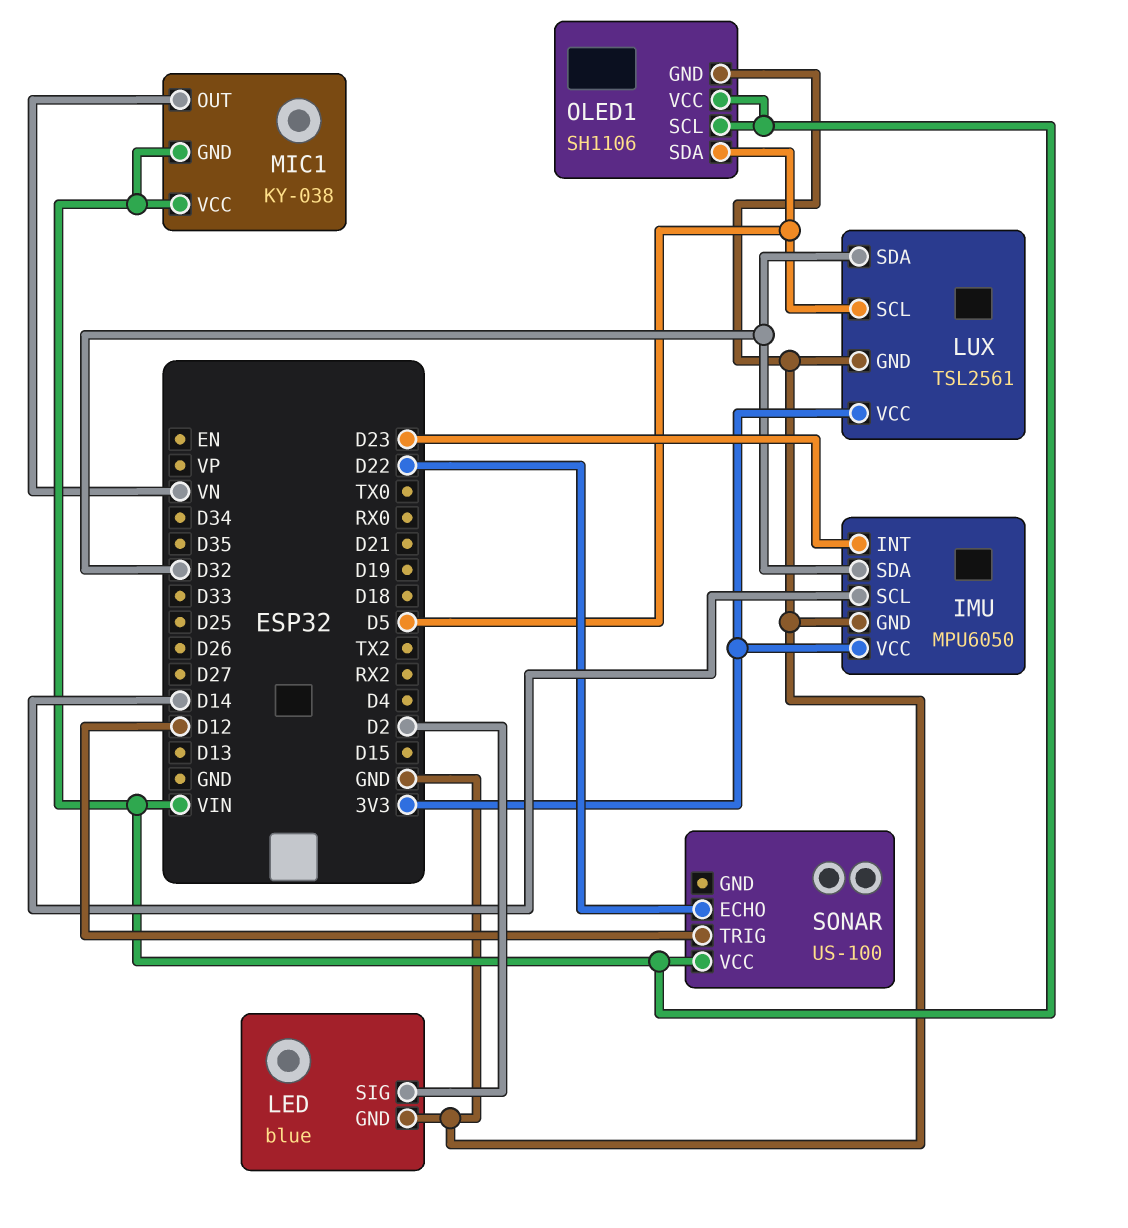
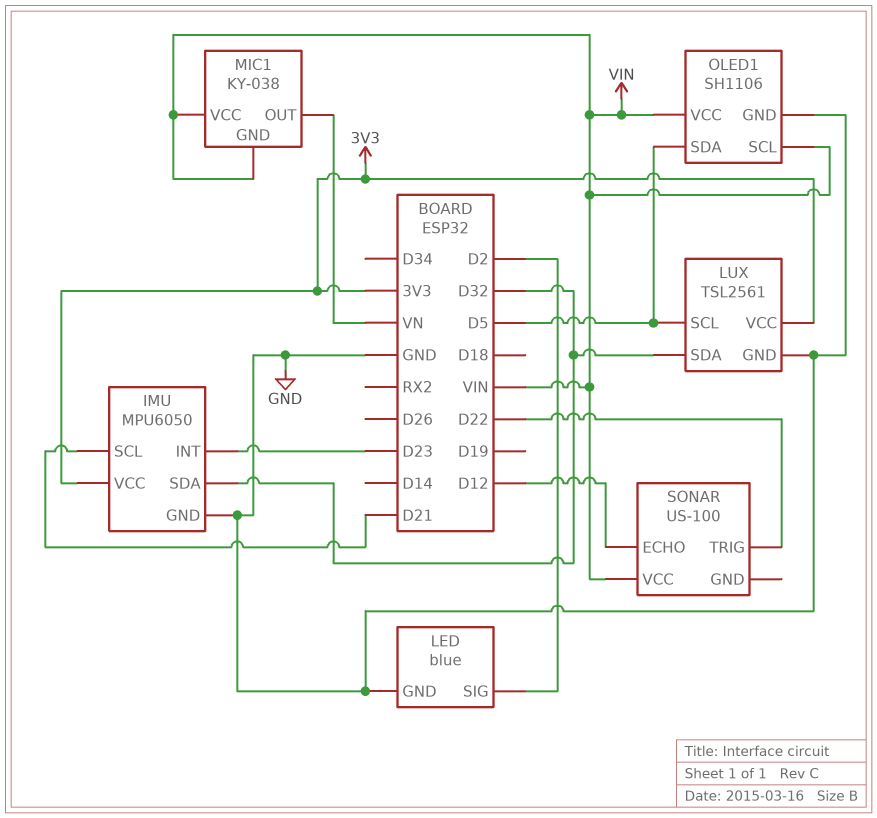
IMU pin SCL: D14 -> D21
SONAR pin ECHO: D22 -> D12
SONAR pin TRIG: D12 -> D22

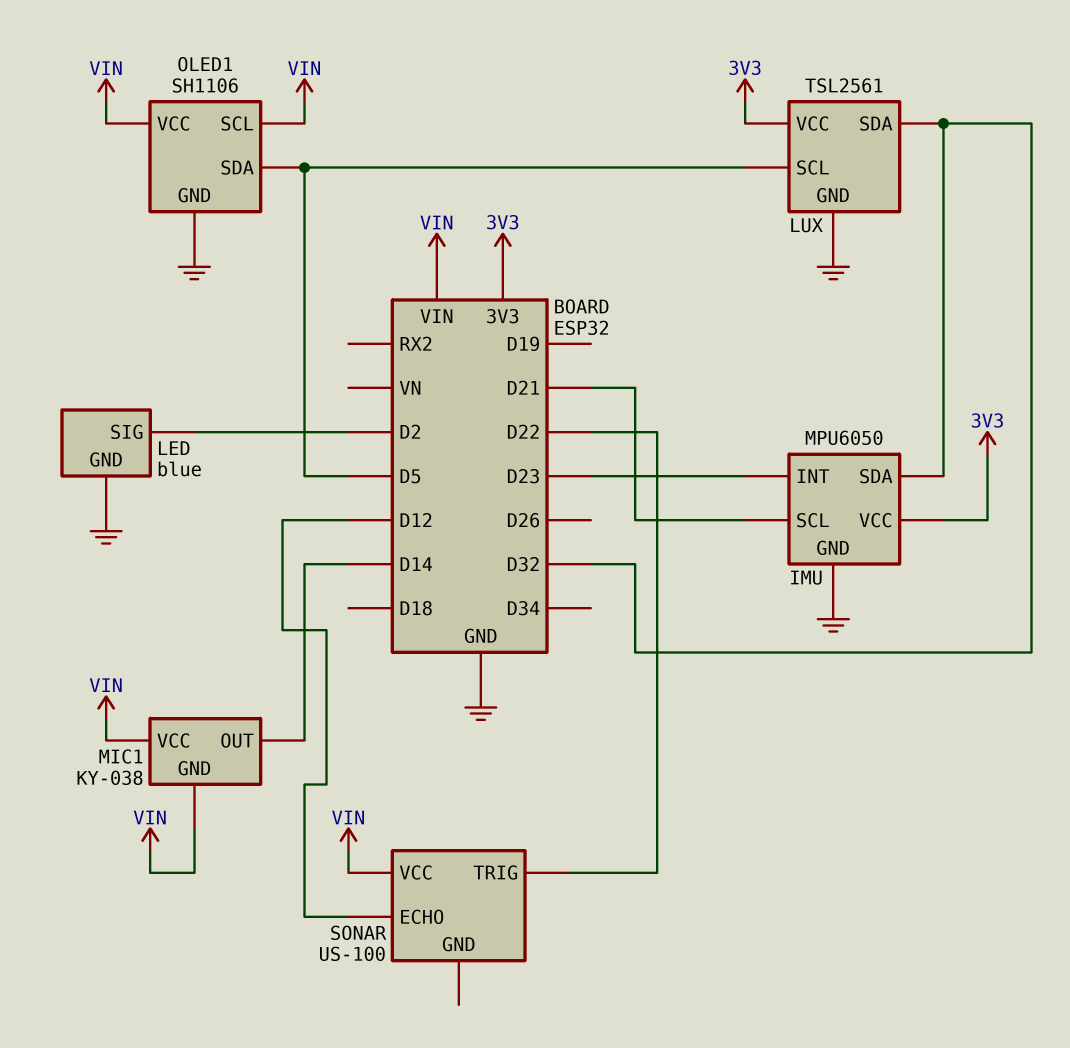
MIC1 pin OUT: VN -> D14

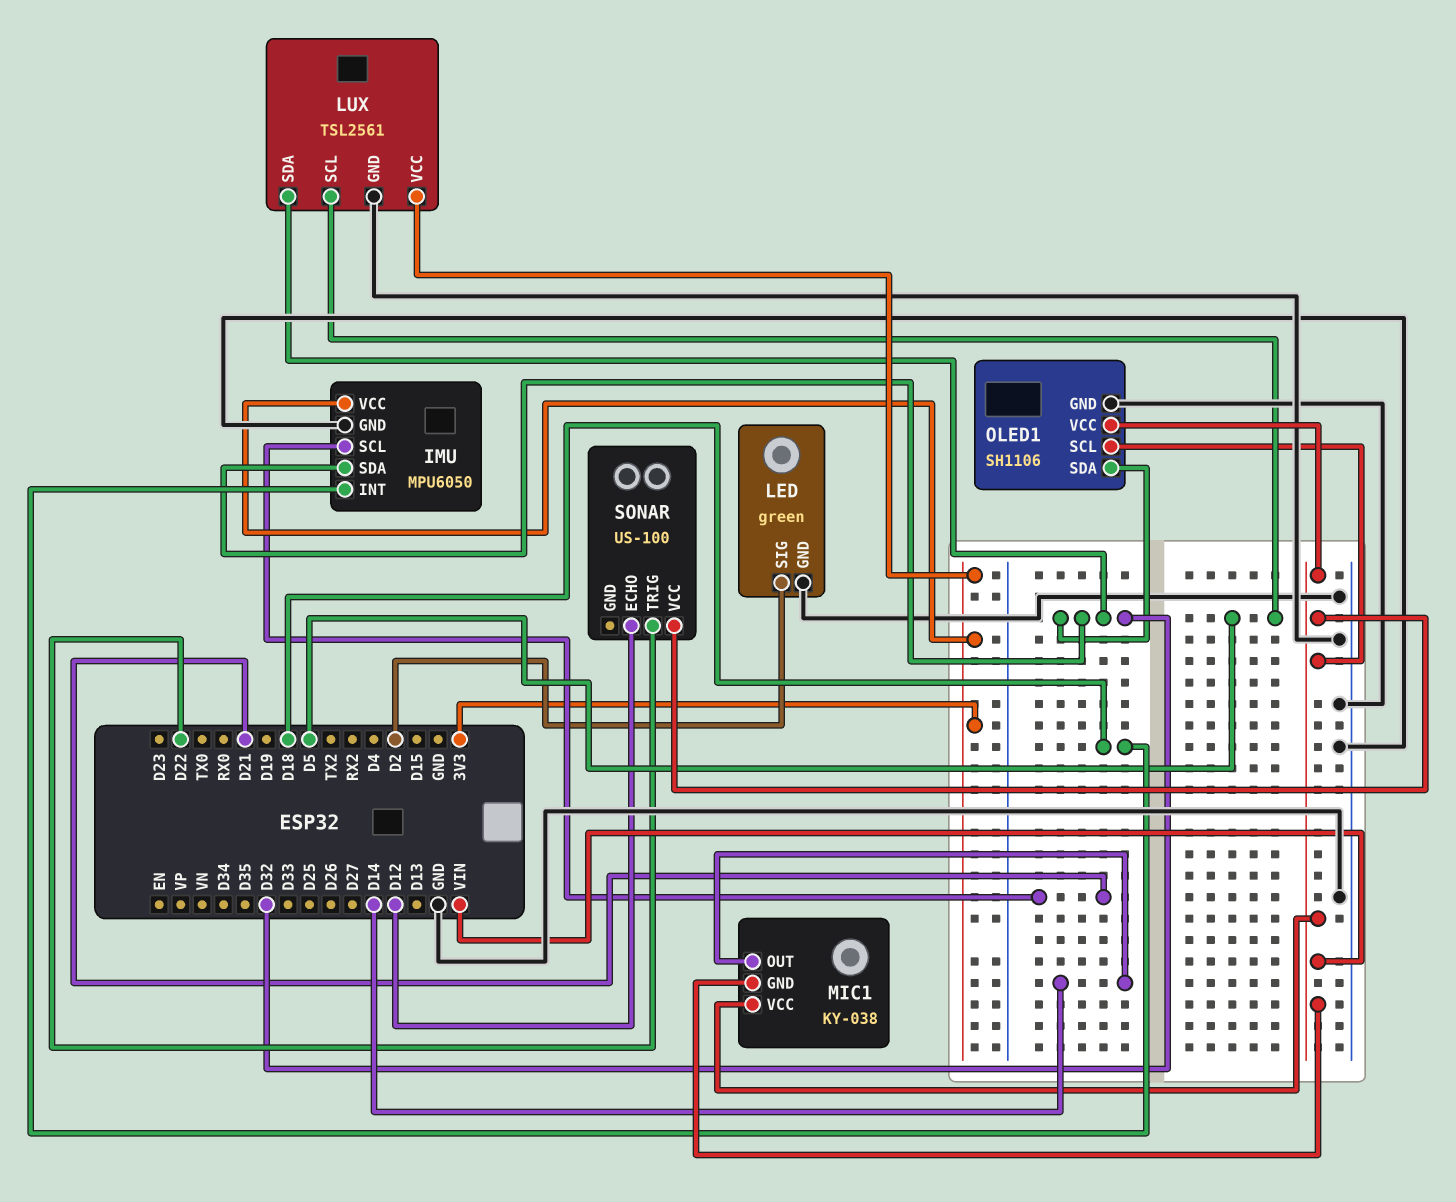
IMU pin INT: D23 -> D18
LED: blue -> green
OLED1 pin SDA: D5 -> D32

